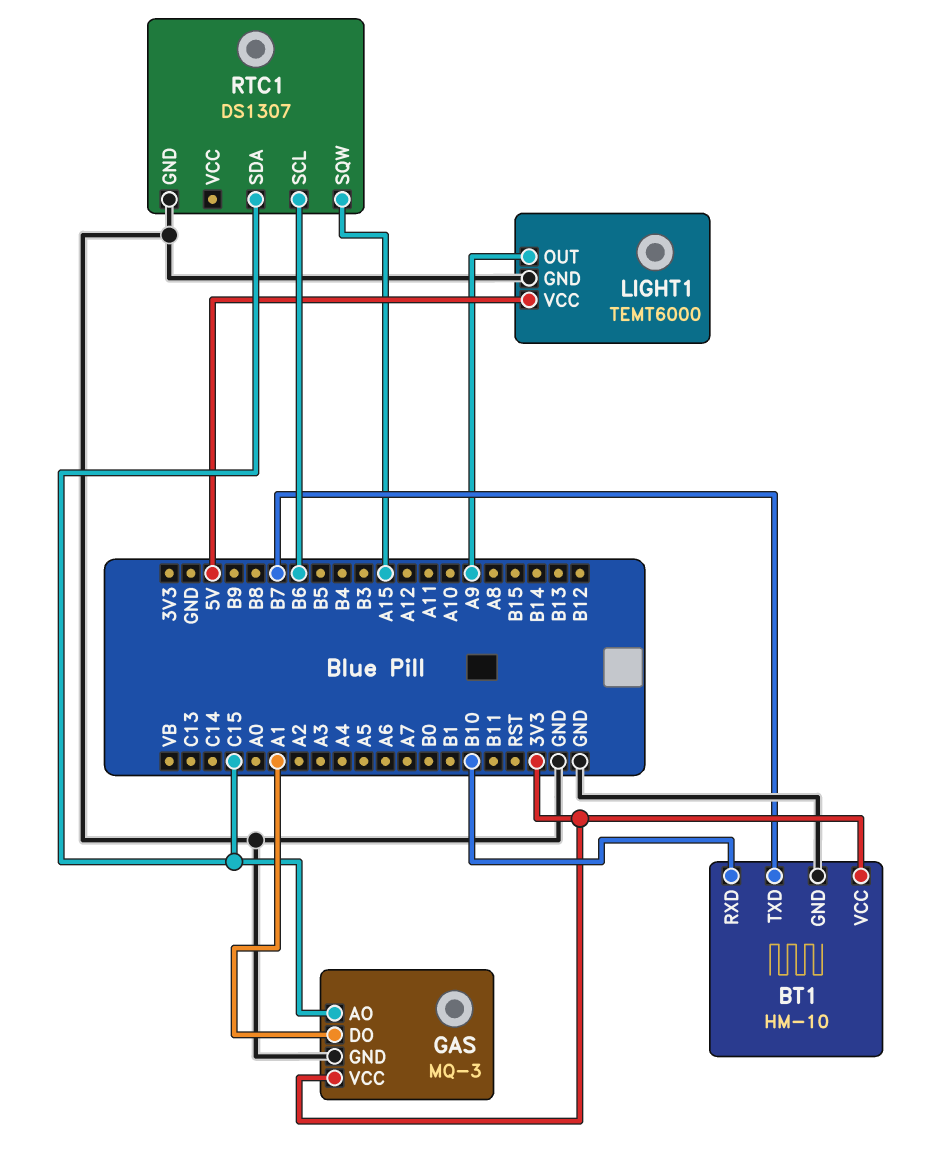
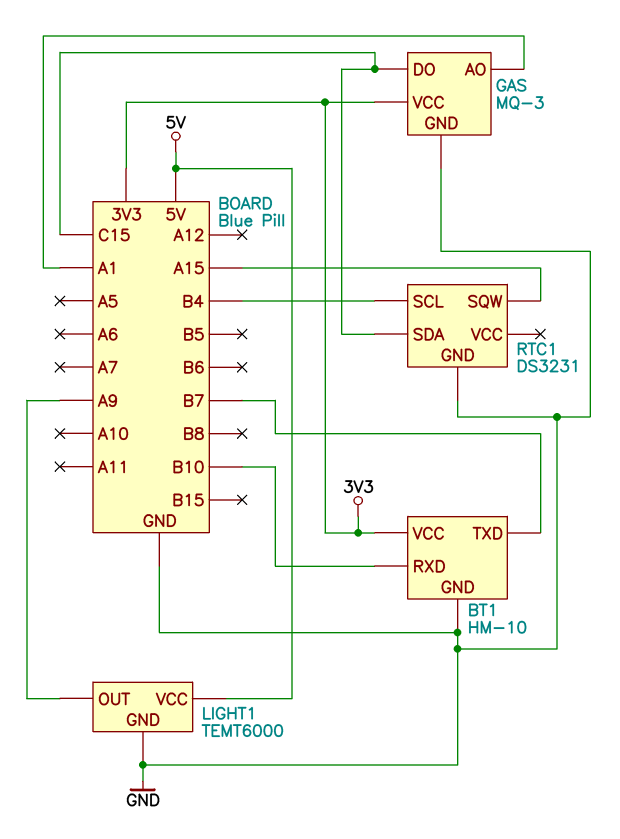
GAS pin AO: C15 -> A1
GAS pin DO: A1 -> C15
RTC1: DS1307 -> DS3231
RTC1 pin SCL: B6 -> B4

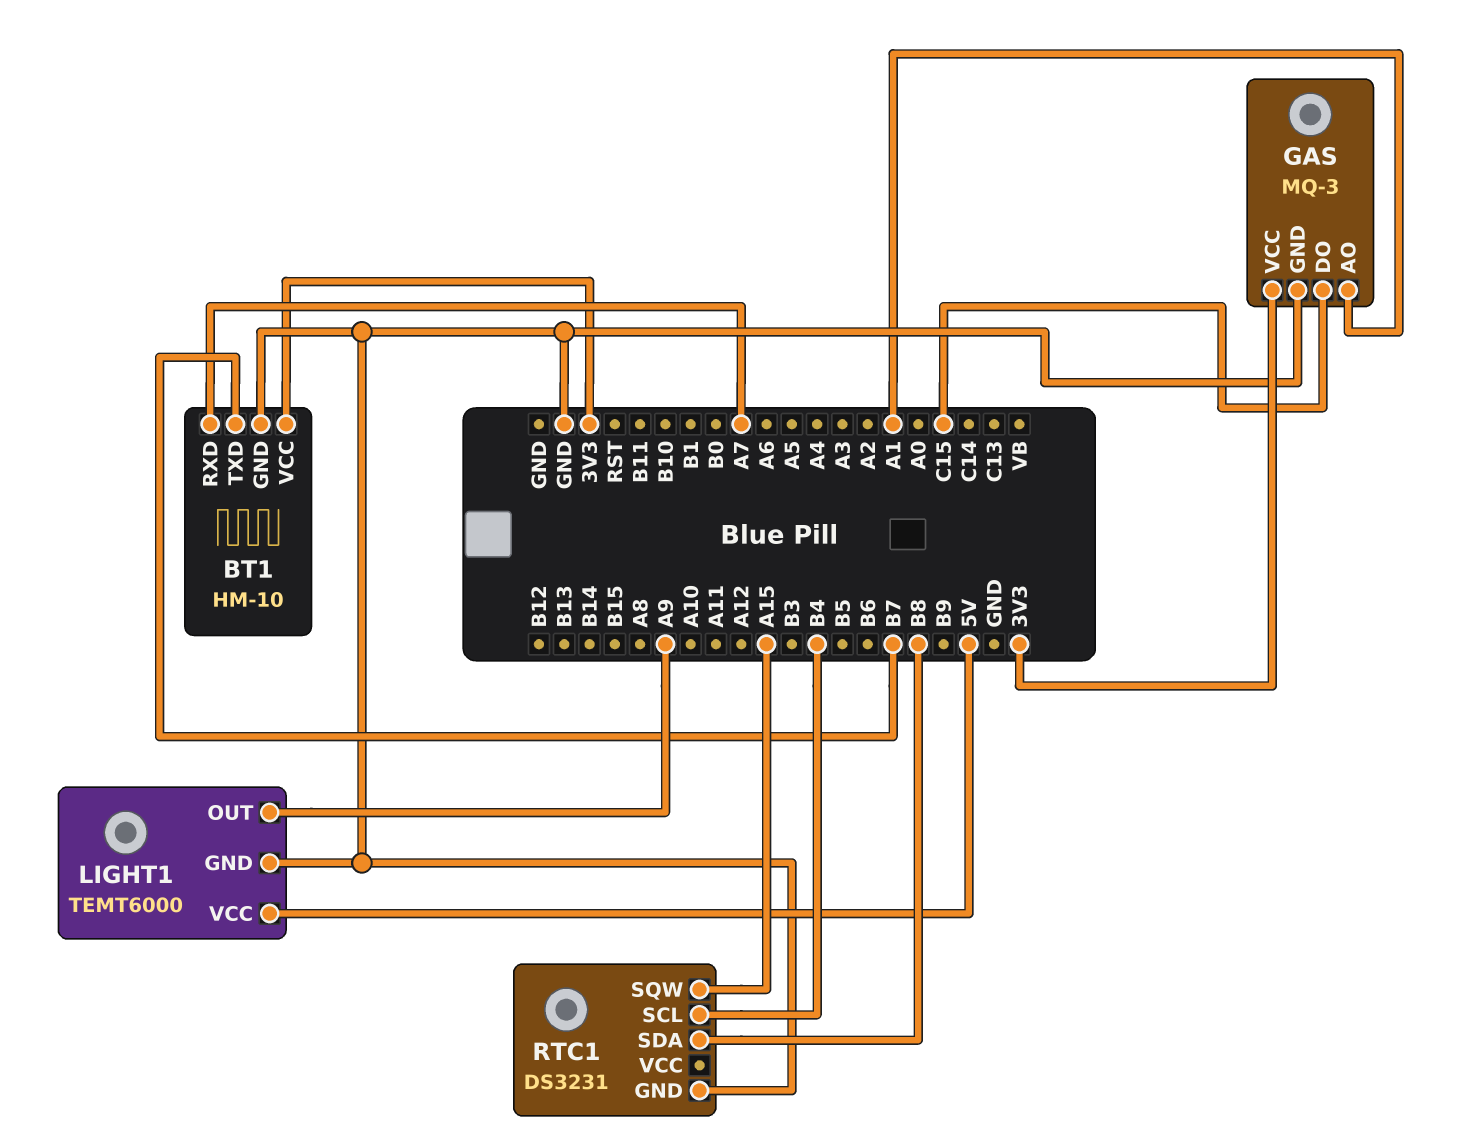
BT1 pin RXD: B10 -> A7
RTC1 pin SDA: C15 -> B8

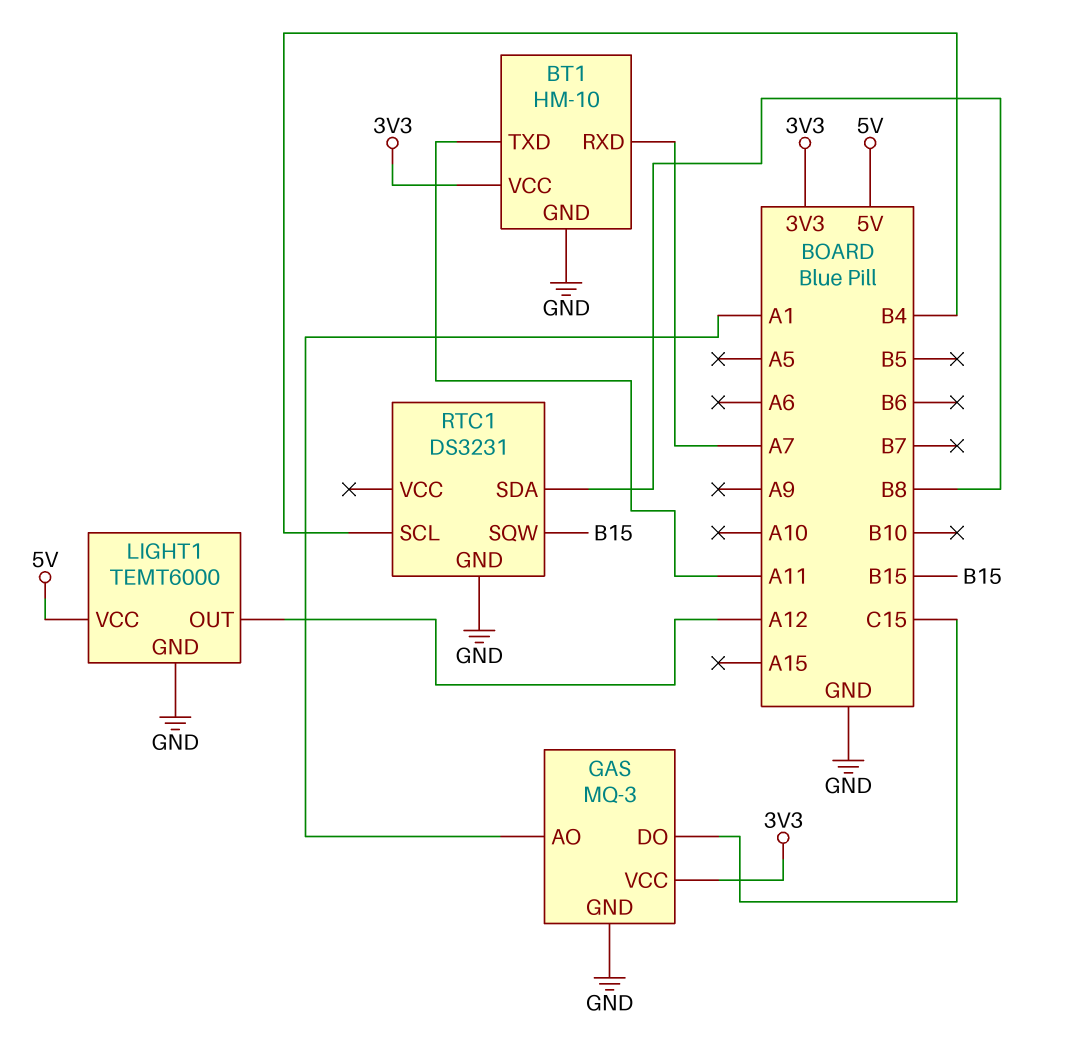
BT1 pin TXD: B7 -> A11
LIGHT1 pin OUT: A9 -> A12
RTC1 pin SQW: A15 -> B15

